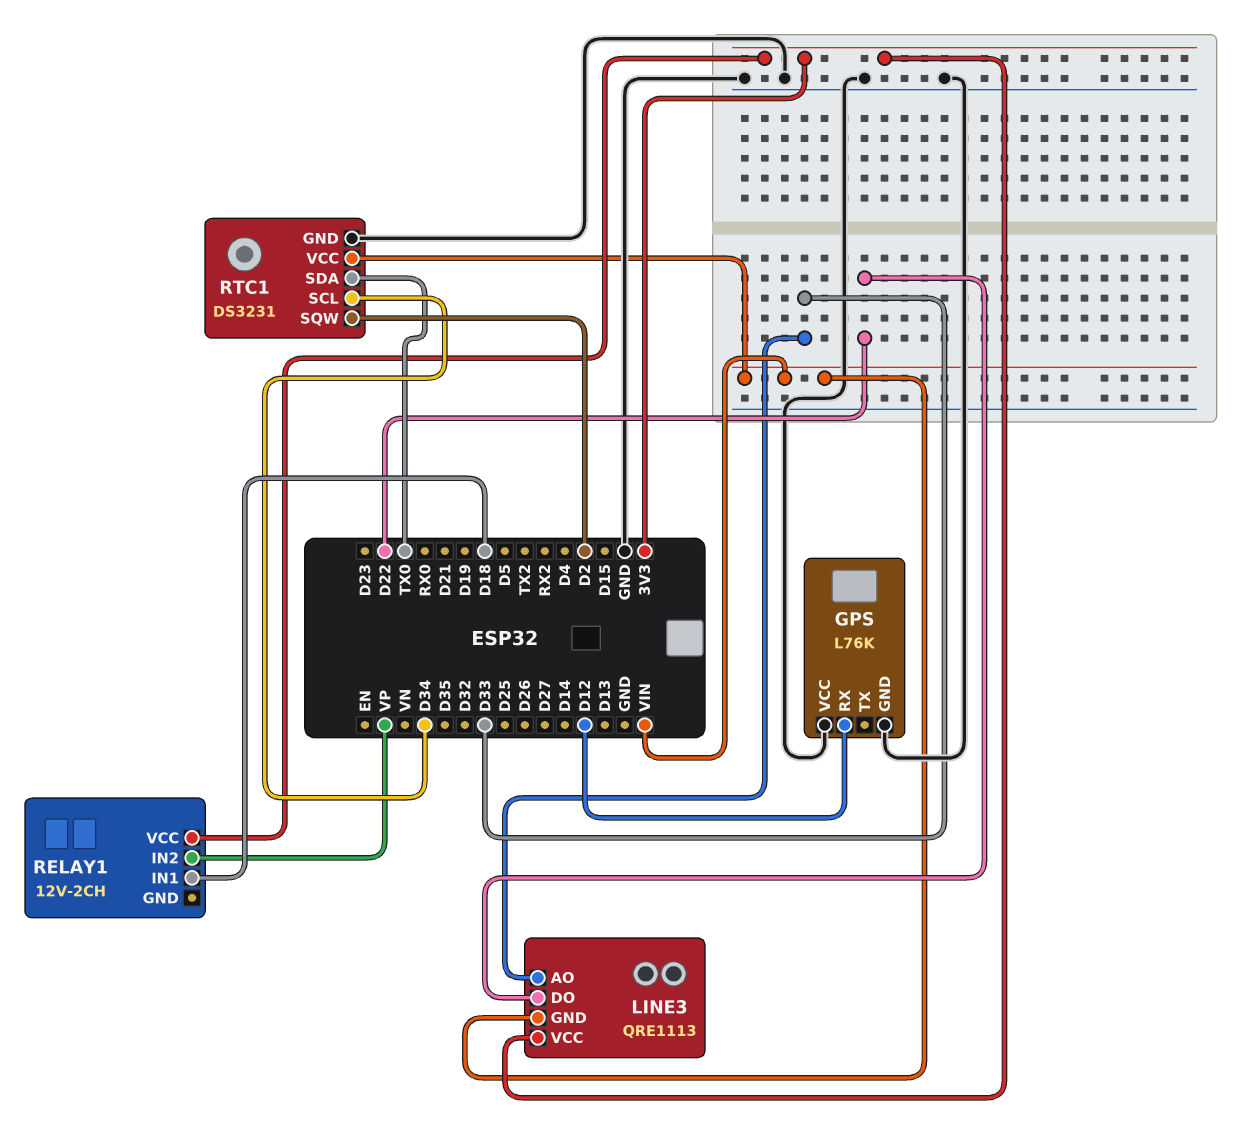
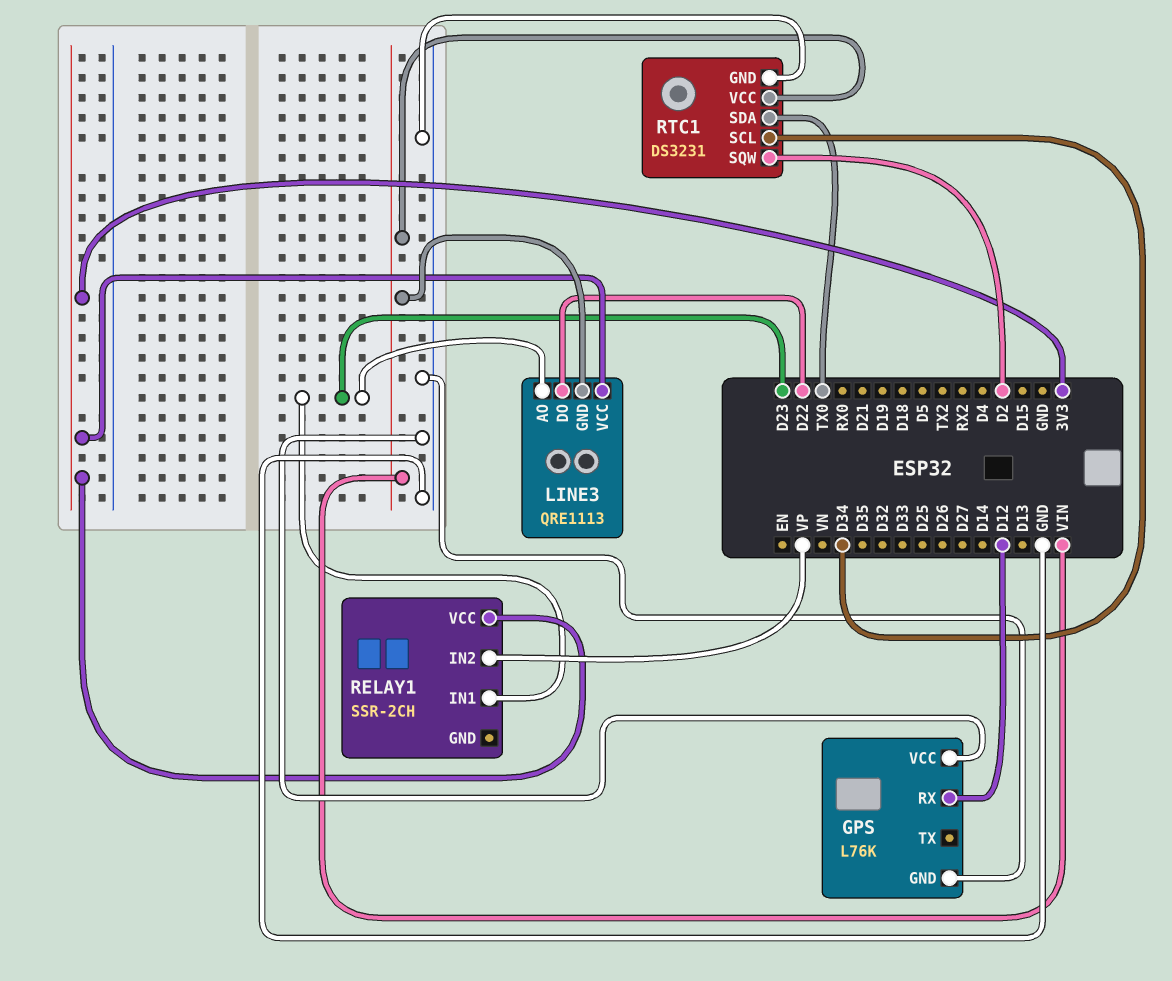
LINE3 pin AO: D33 -> D23
RELAY1: 12V-2CH -> SSR-2CH
RELAY1 pin IN1: D18 -> D23

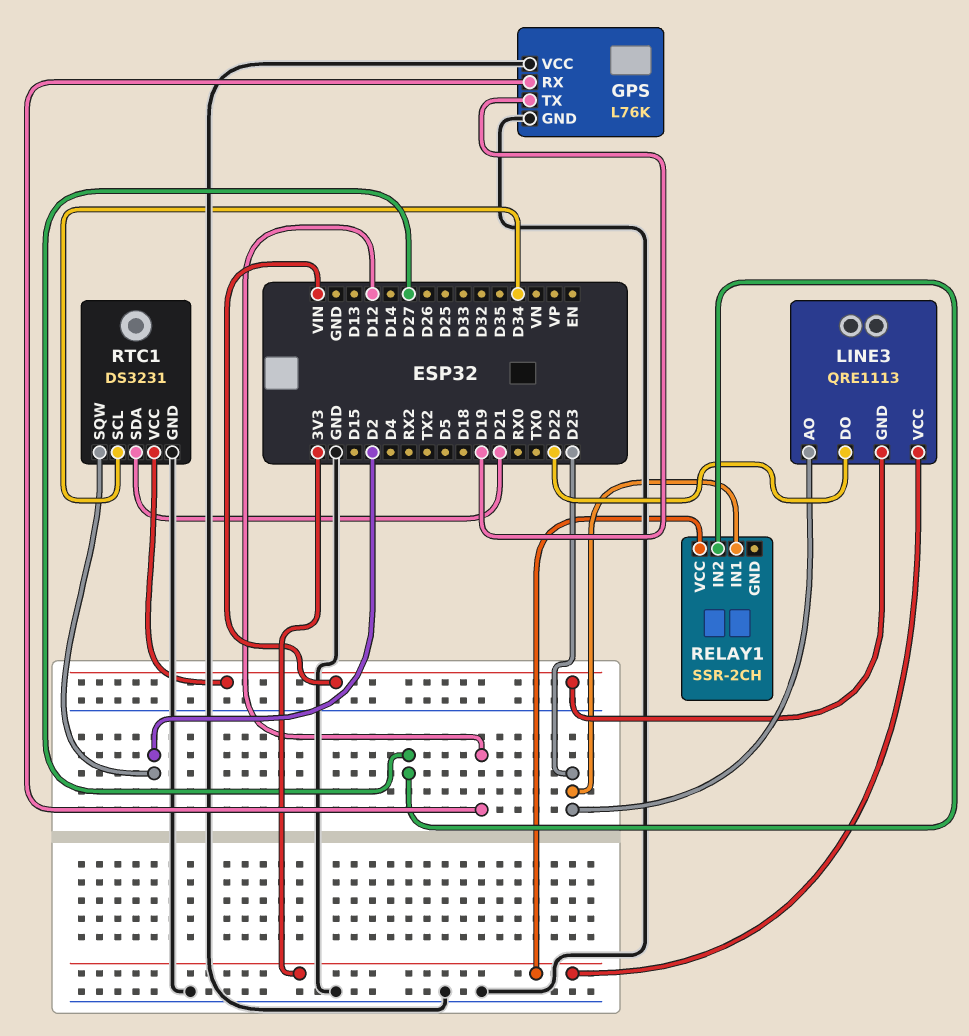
GPS pin TX: none -> D19
RELAY1 pin IN2: VP -> D27
RTC1 pin SDA: TX0 -> D21

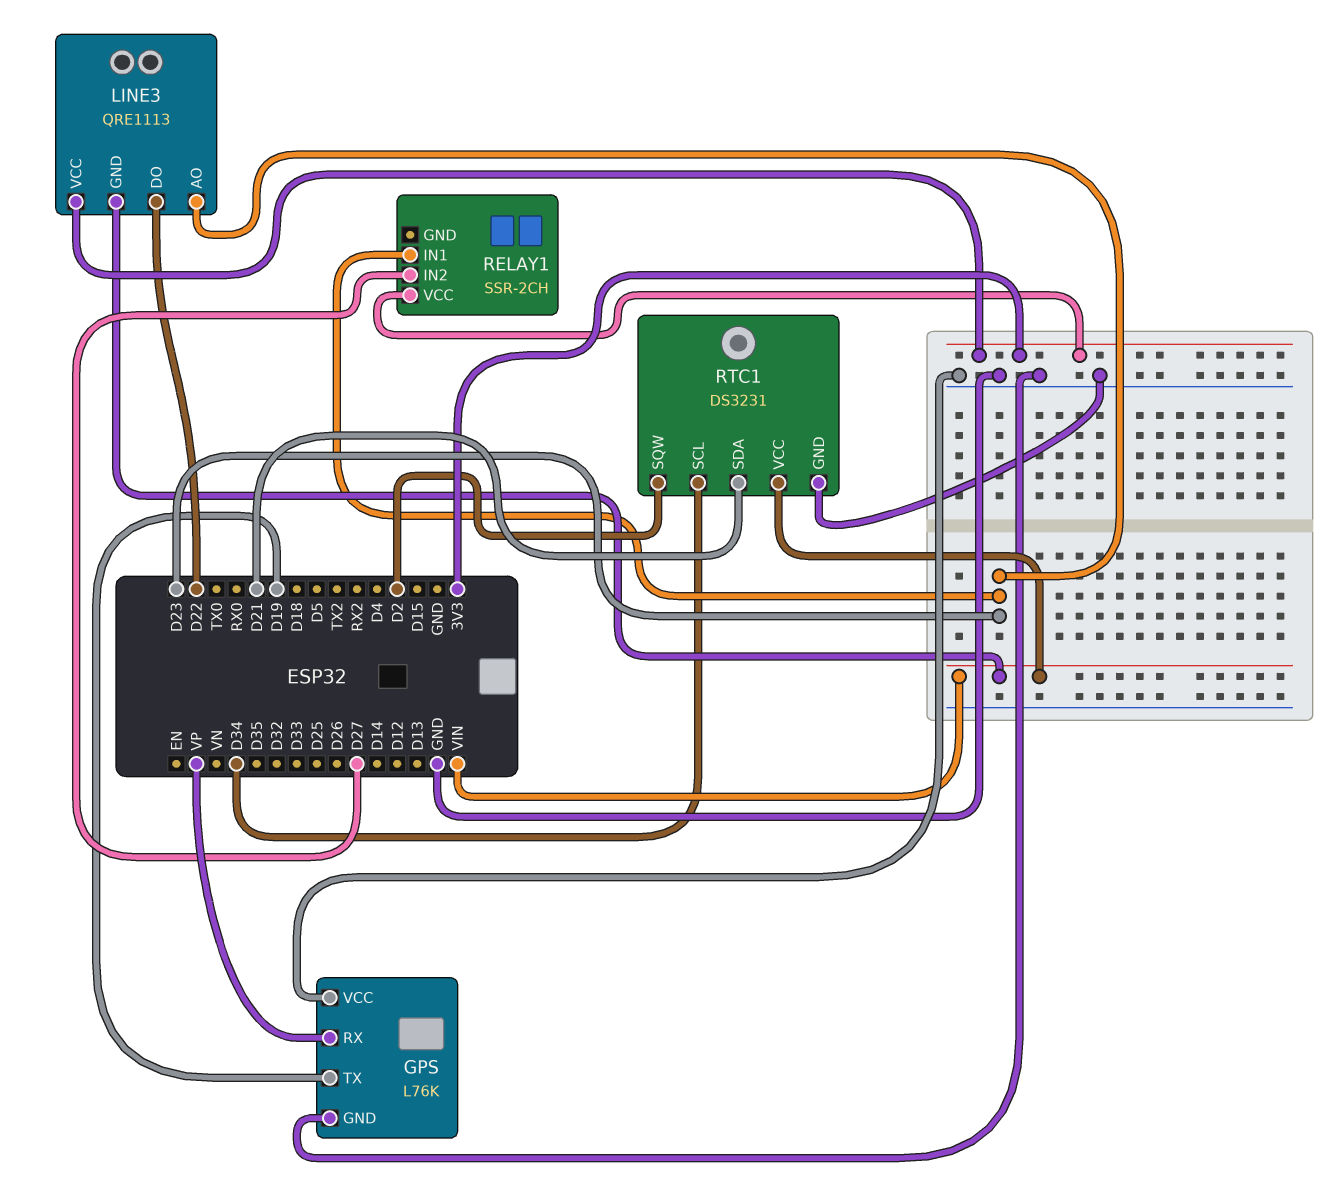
GPS pin RX: D12 -> VP

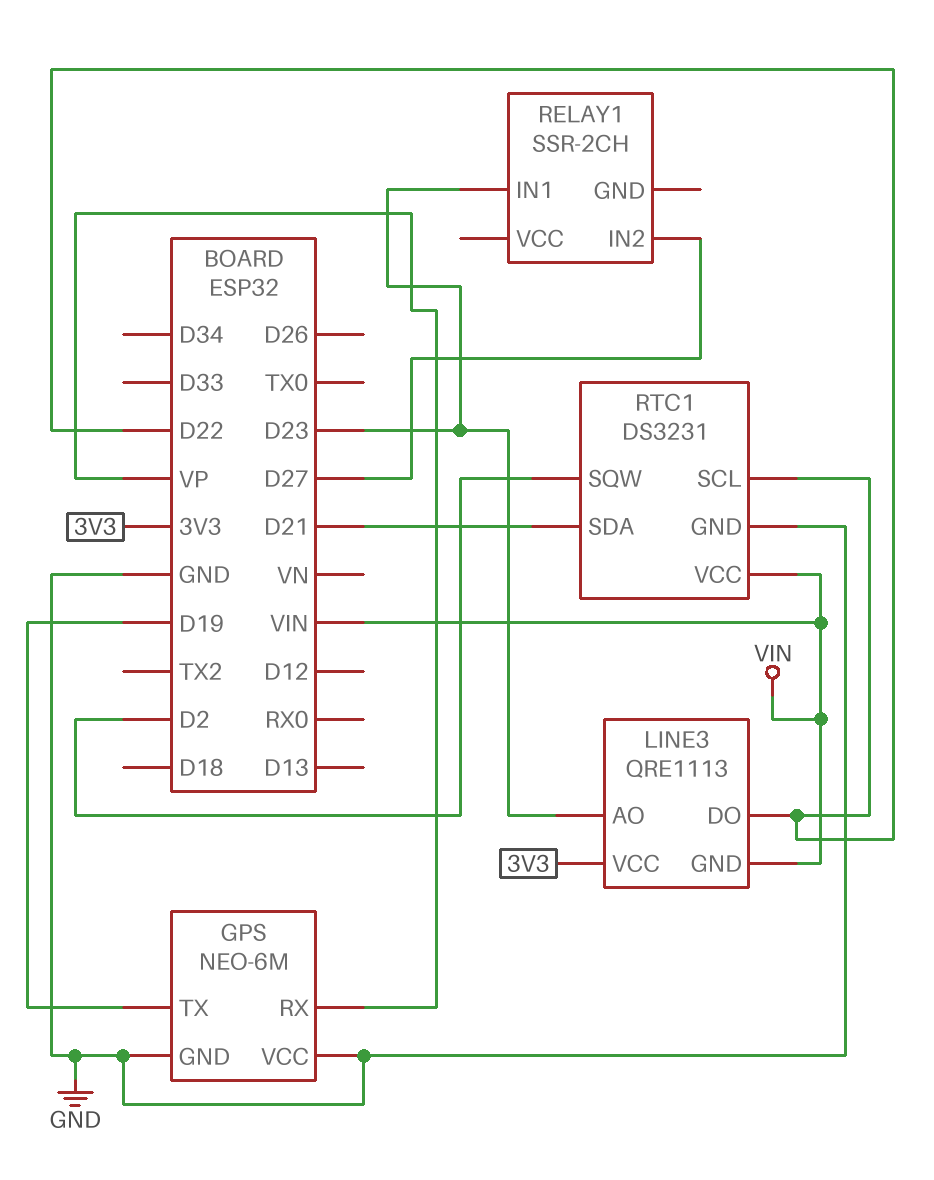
GPS: L76K -> NEO-6M
RELAY1 pin VCC: 3V3 -> none
RTC1 pin SCL: D34 -> D22

